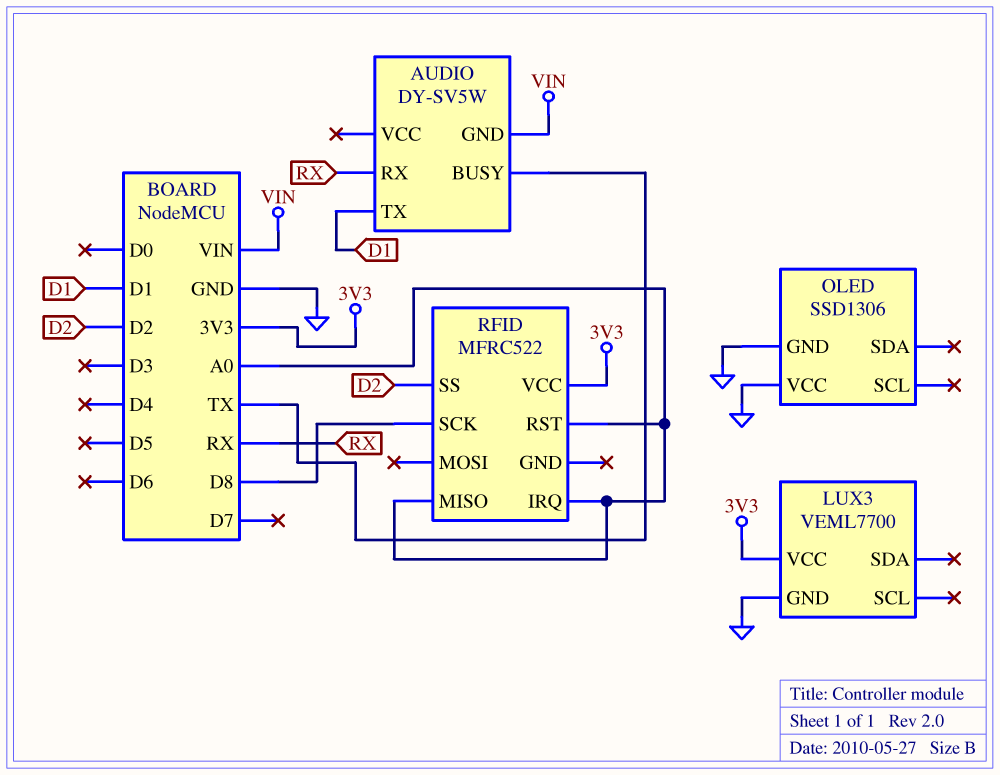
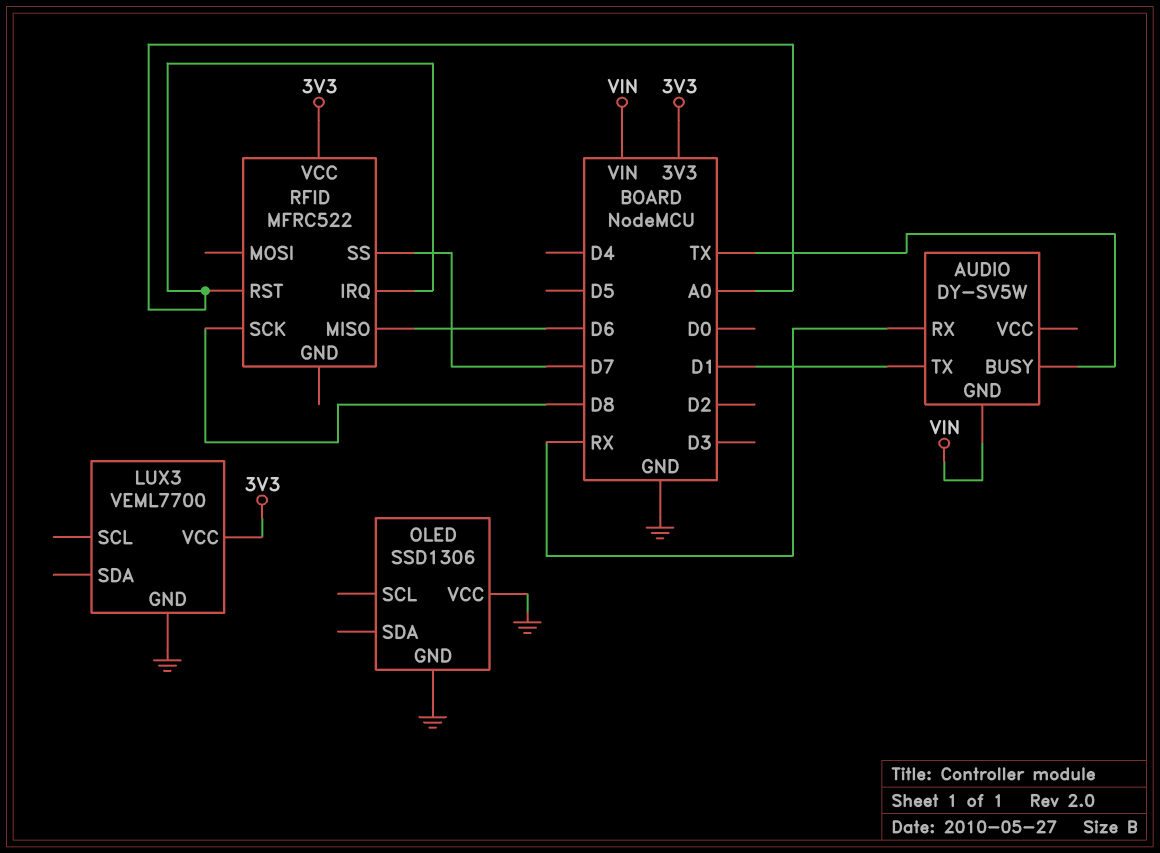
RFID pin MISO: A0 -> D6
RFID pin SS: D2 -> D7

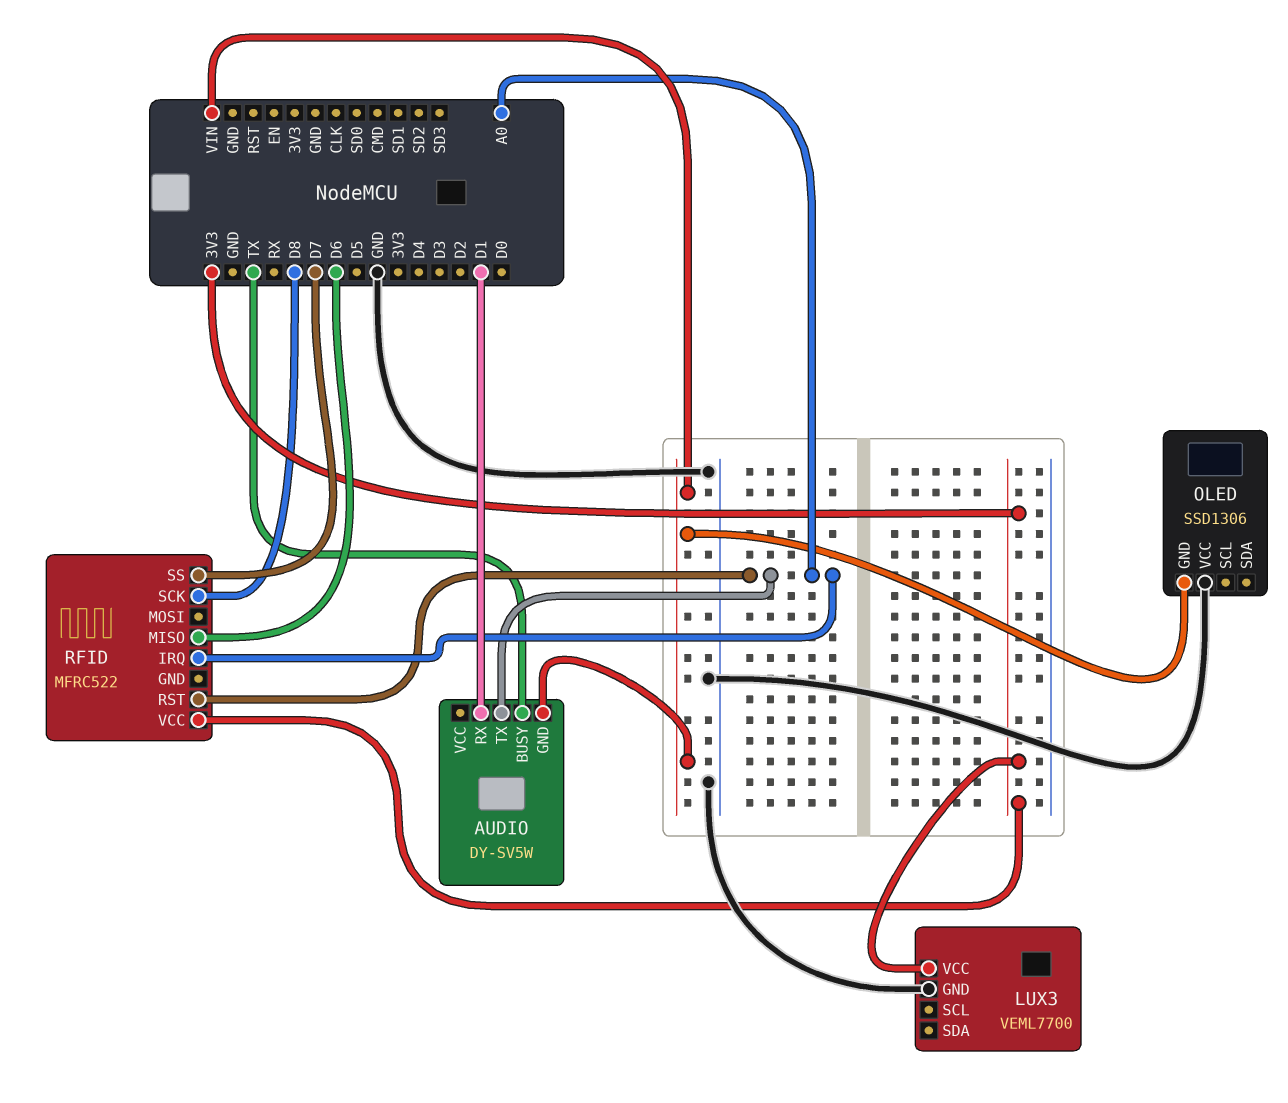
AUDIO pin RX: RX -> D1
AUDIO pin TX: D1 -> A0
OLED pin GND: GND -> VIN

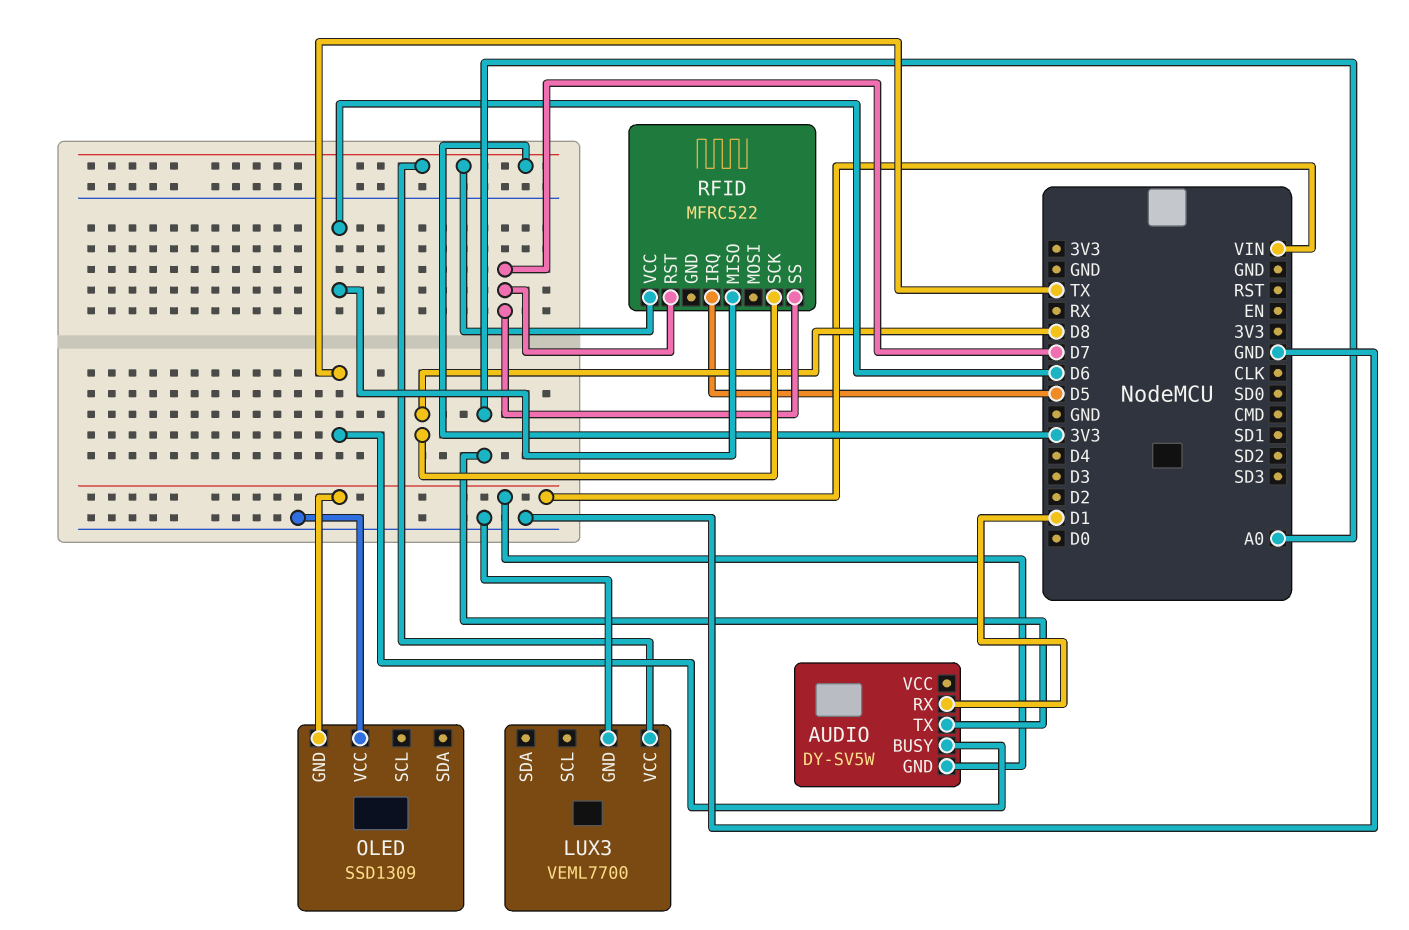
OLED: SSD1306 -> SSD1309
RFID pin IRQ: A0 -> D5
RFID pin RST: A0 -> D7

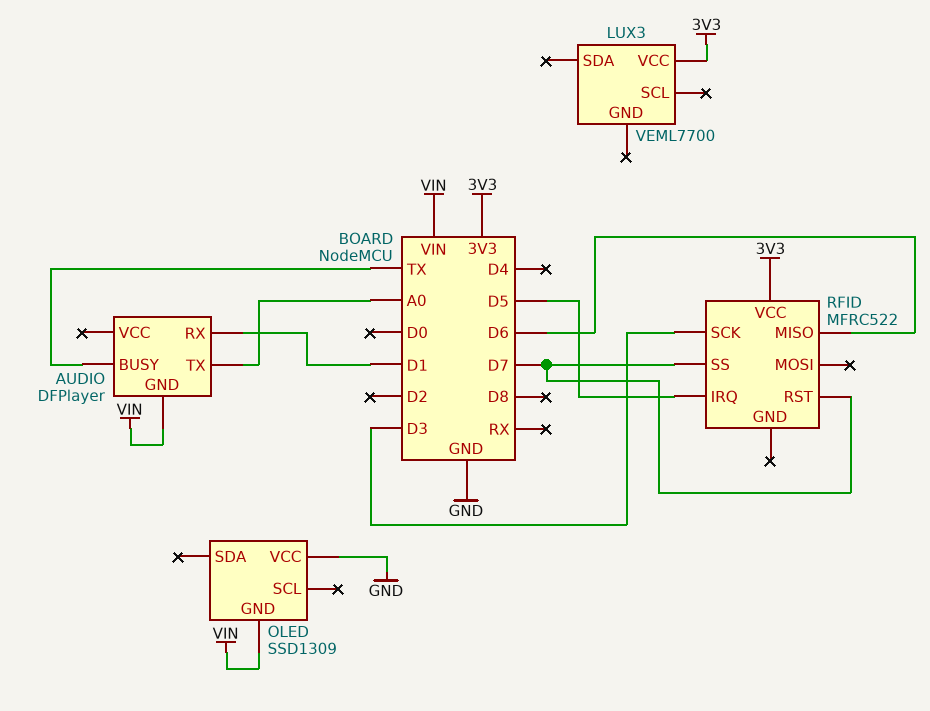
AUDIO: DY-SV5W -> DFPlayer
LUX3 pin GND: GND -> none
RFID pin SCK: D8 -> D3

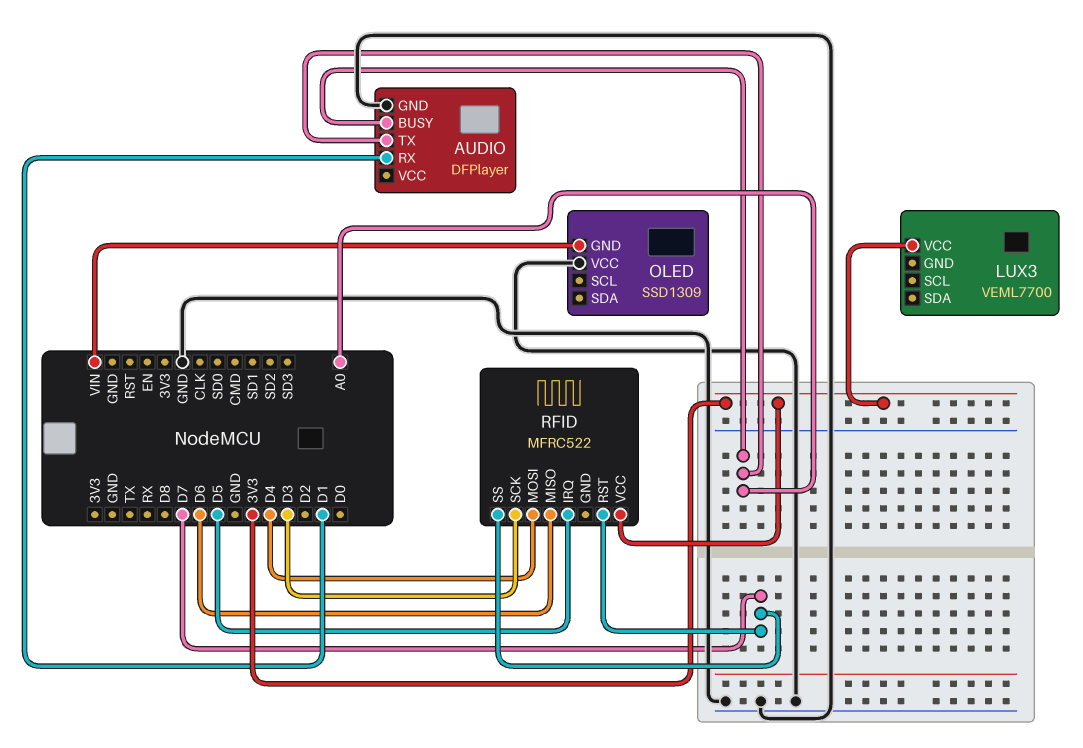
AUDIO pin BUSY: TX -> A0
AUDIO pin GND: VIN -> GND
RFID pin MOSI: none -> D4

